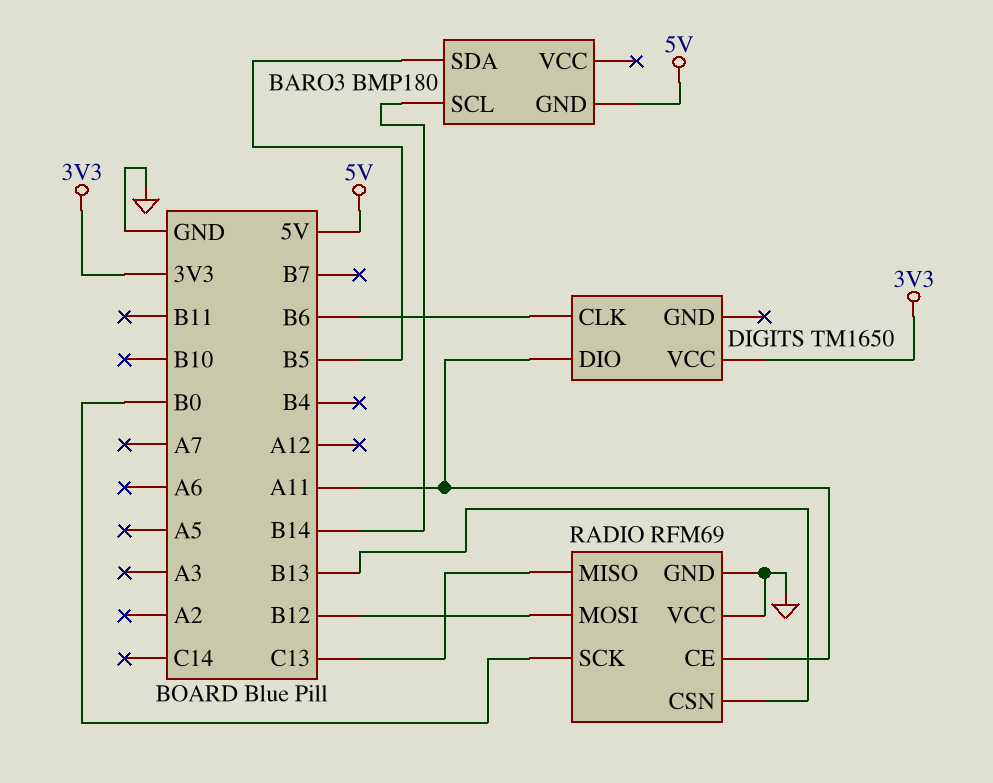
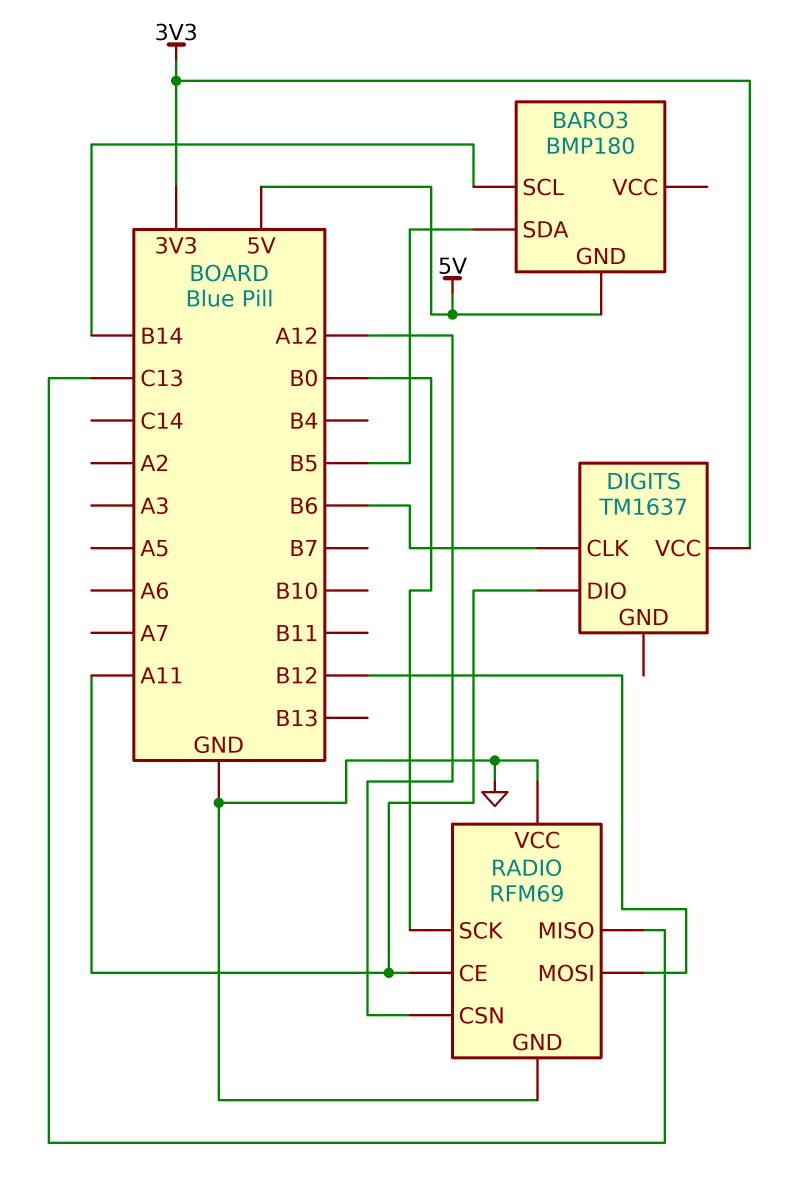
DIGITS: TM1650 -> TM1637
RADIO pin CSN: B13 -> A12

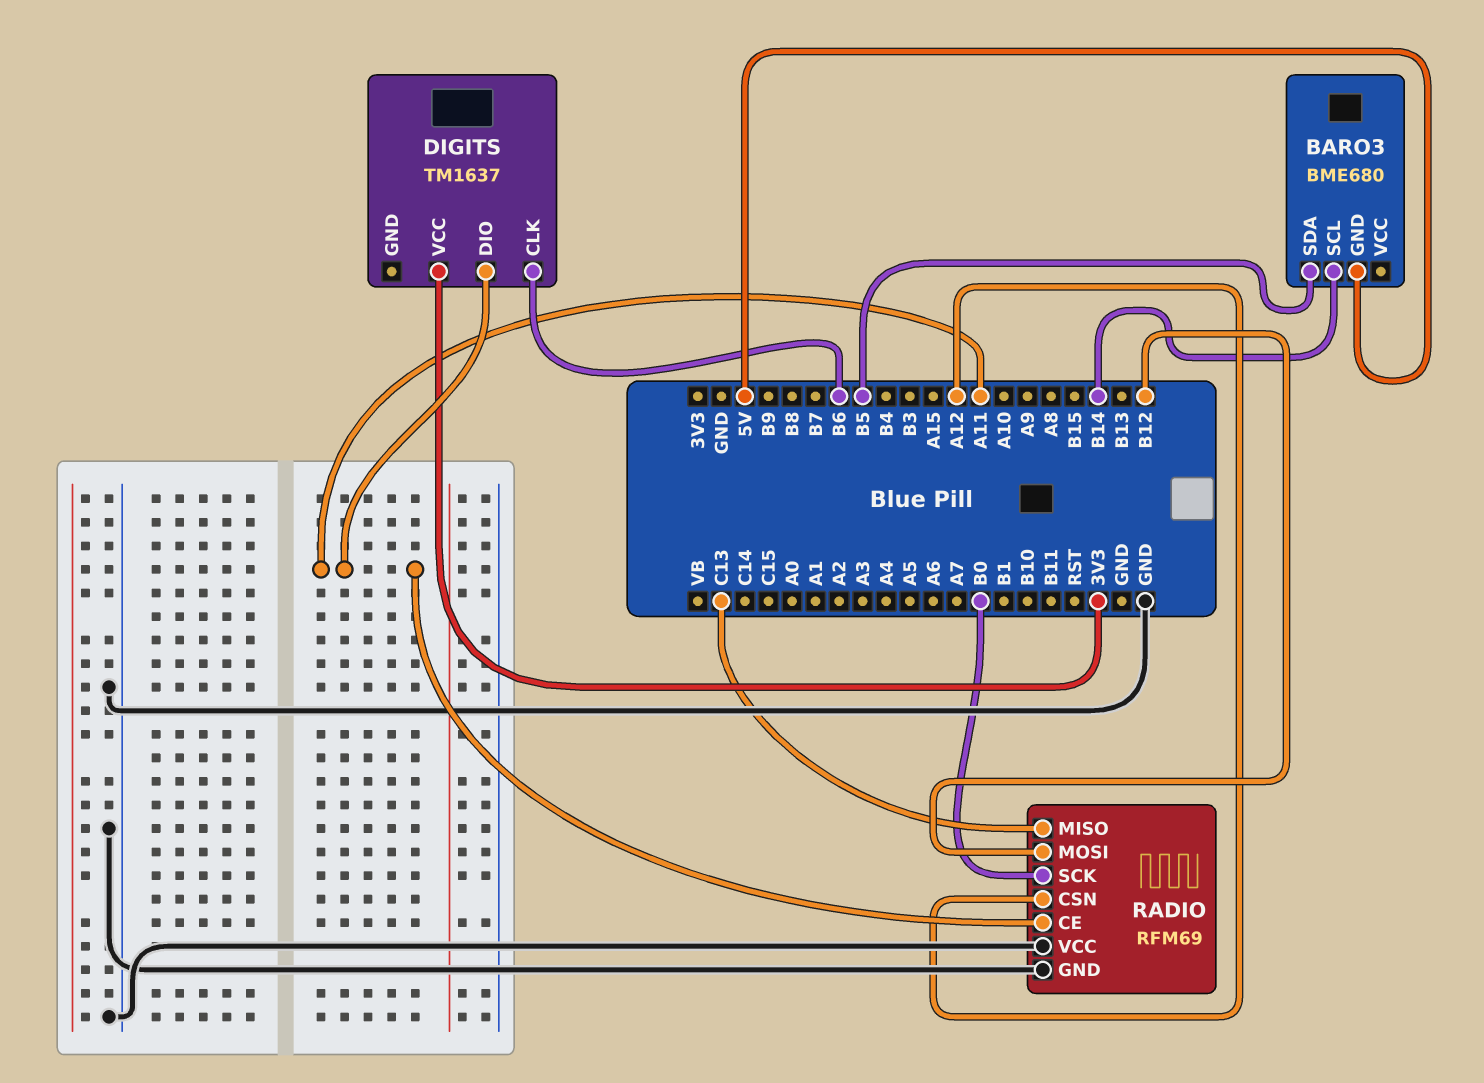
BARO3: BMP180 -> BME680

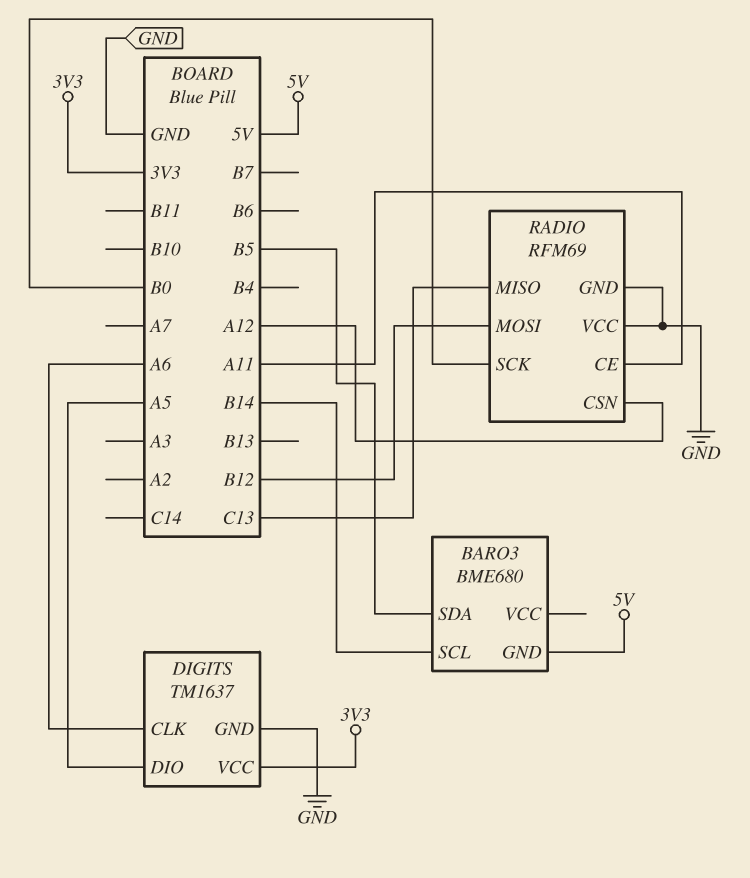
DIGITS pin CLK: B6 -> A6
DIGITS pin DIO: A11 -> A5
DIGITS pin GND: none -> GND

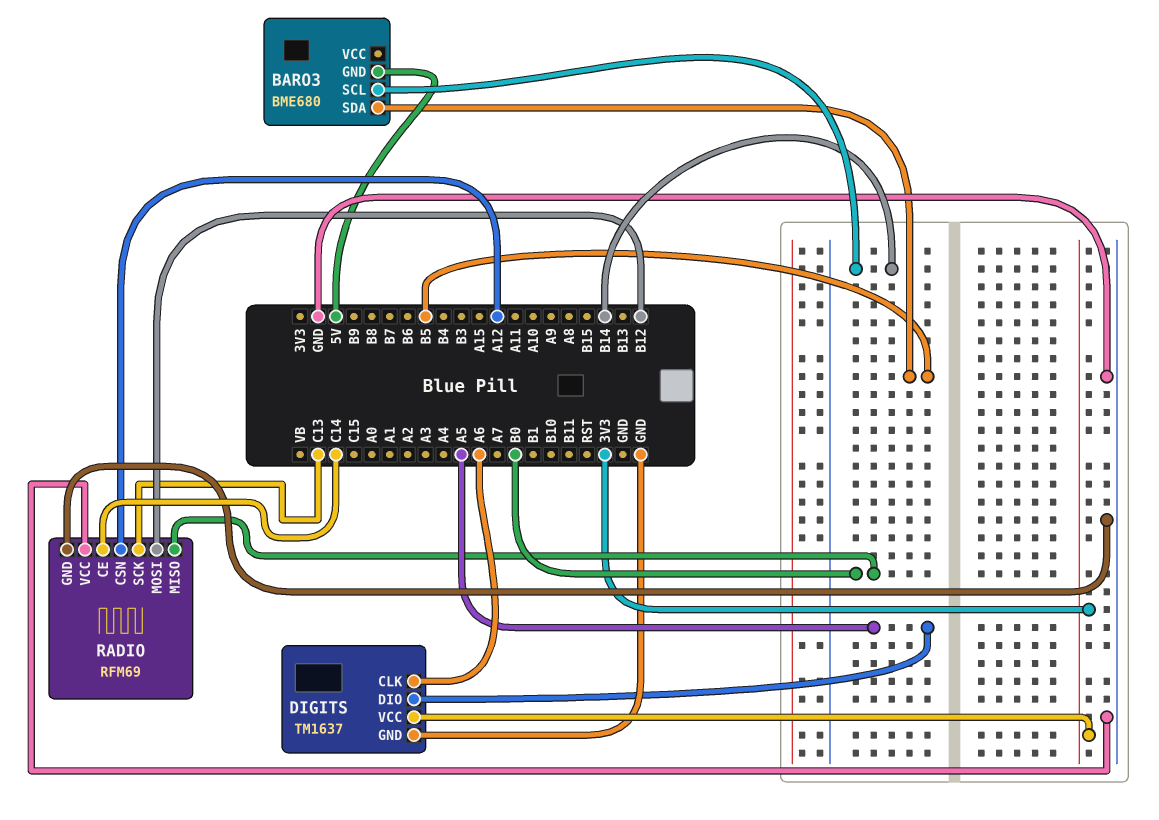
RADIO pin CE: A11 -> C14
RADIO pin MISO: C13 -> B0
RADIO pin SCK: B0 -> C13

